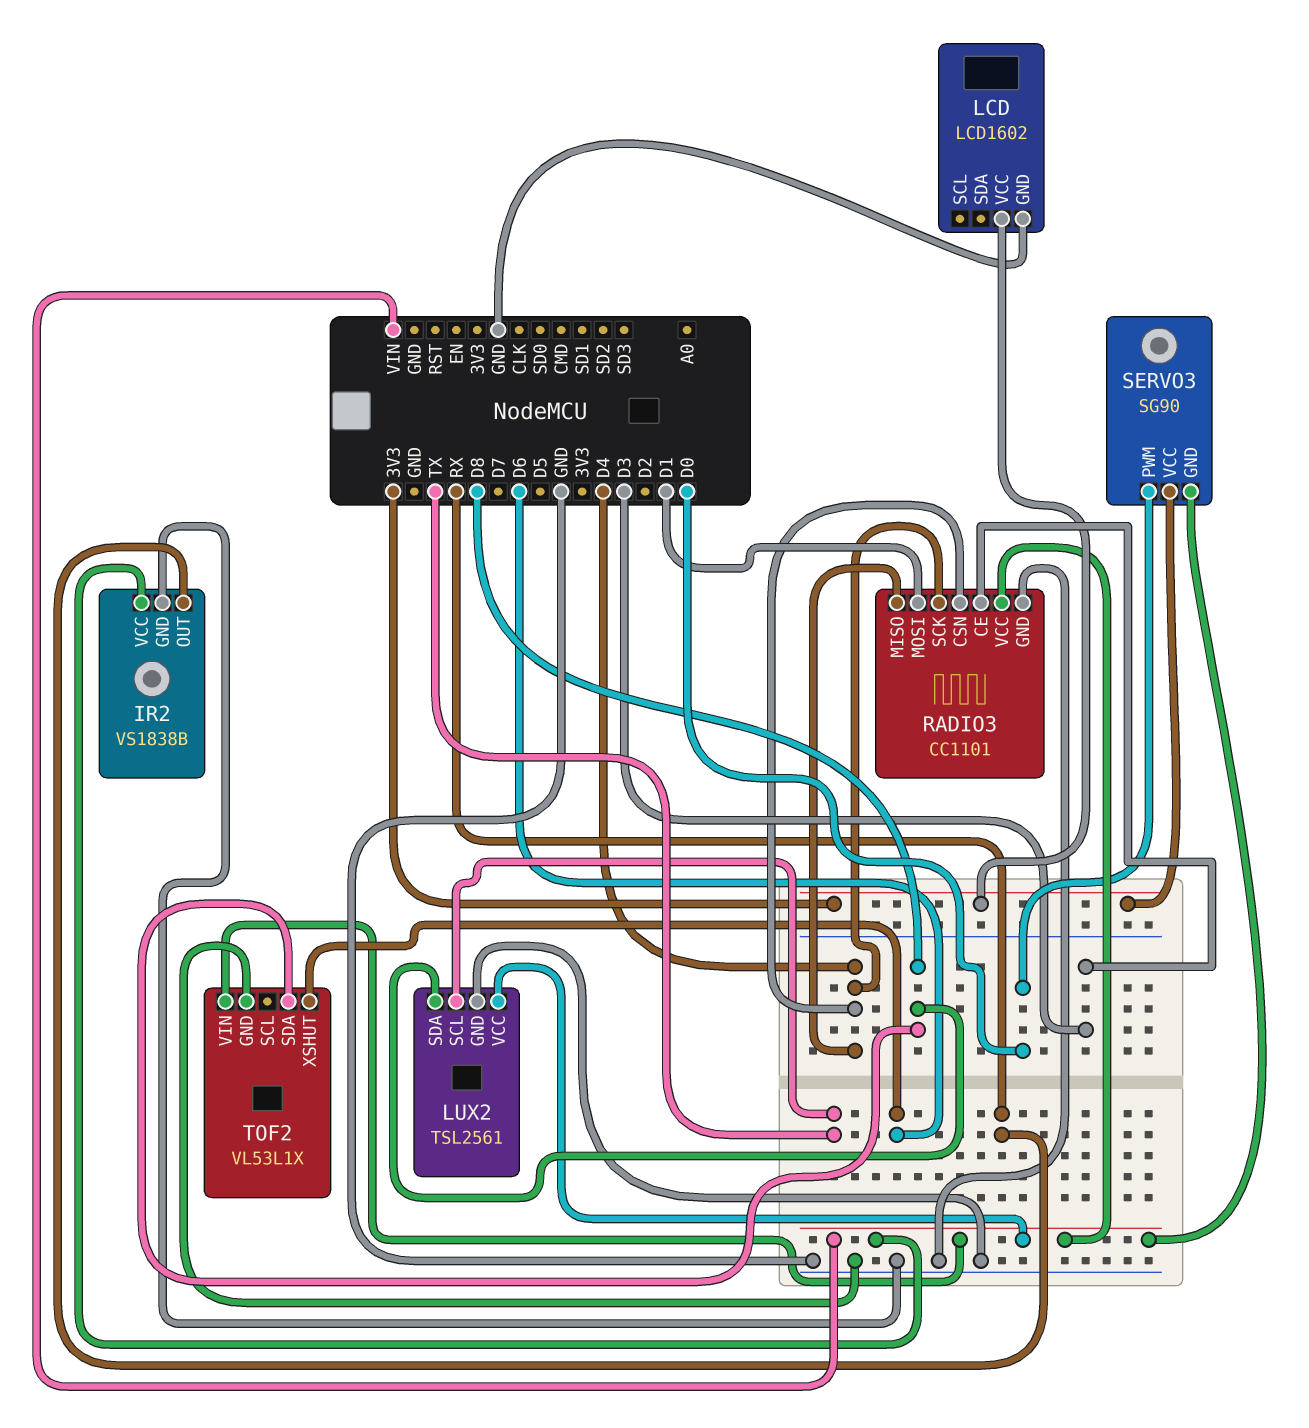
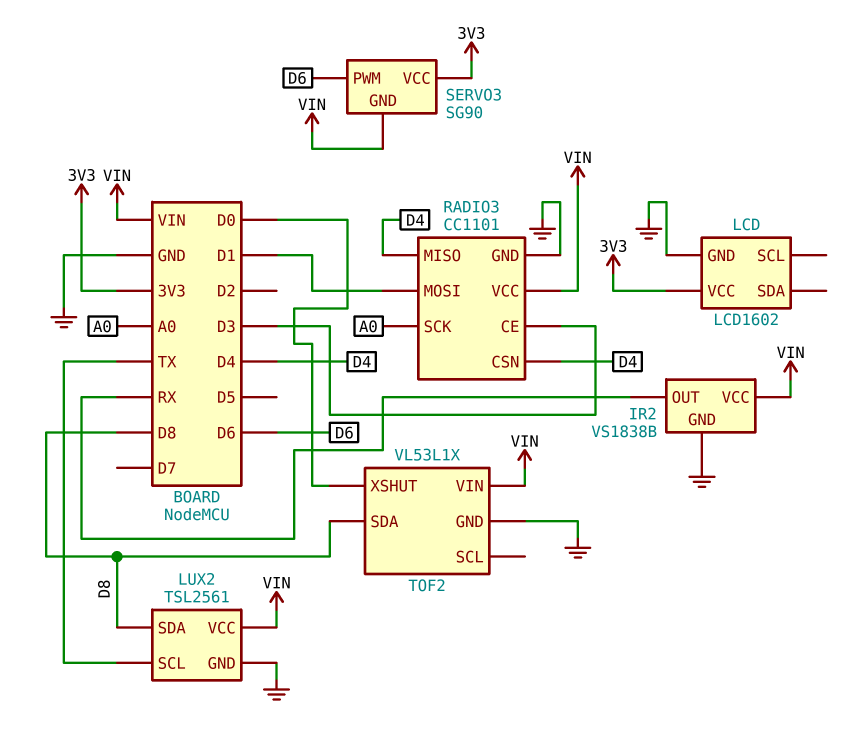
RADIO3 pin SCK: D4 -> A0
SERVO3 pin PWM: D0 -> D6
TOF2 pin XSHUT: D6 -> D0

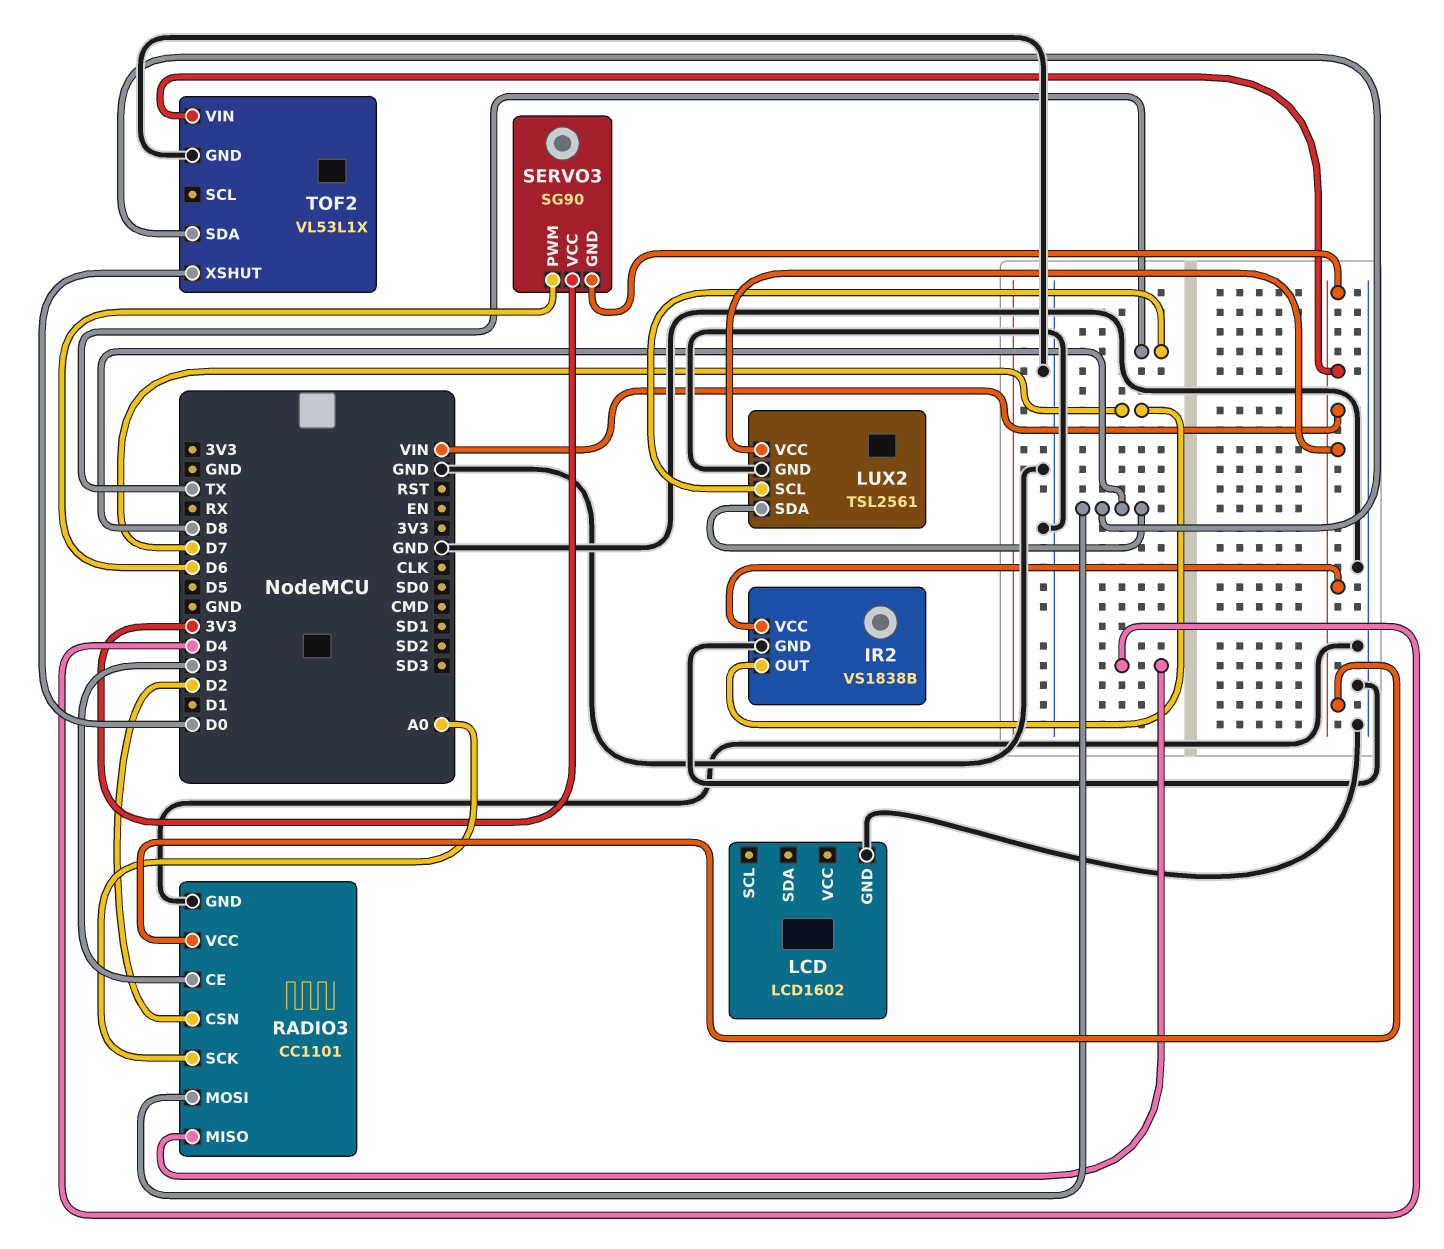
IR2 pin OUT: RX -> D7
LCD pin VCC: 3V3 -> none
RADIO3 pin CSN: D4 -> D2
RADIO3 pin MOSI: D1 -> D8

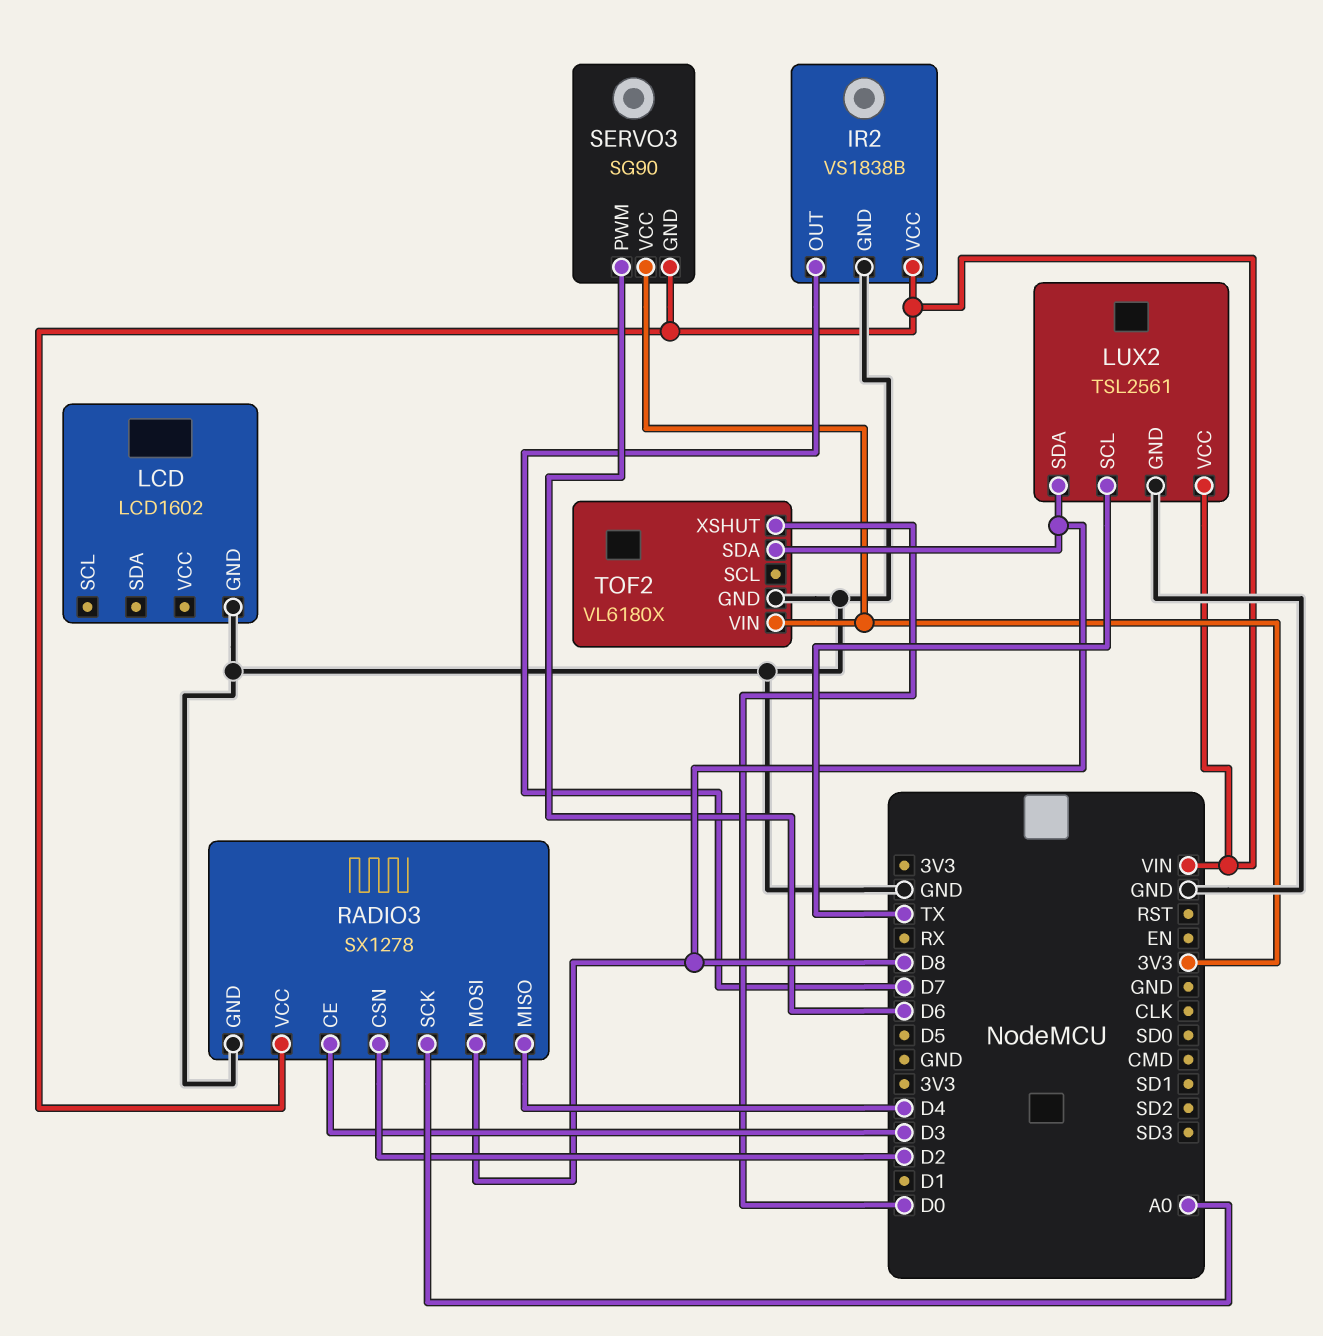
RADIO3: CC1101 -> SX1278
TOF2: VL53L1X -> VL6180X
TOF2 pin VIN: VIN -> 3V3

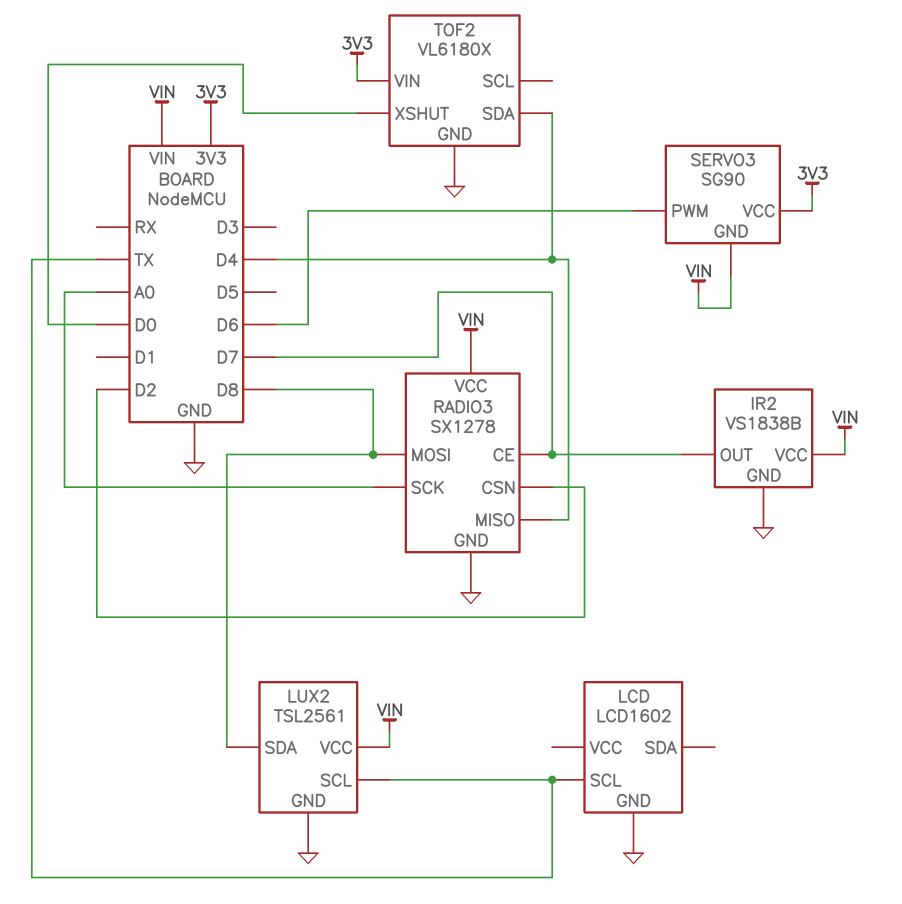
LCD pin SCL: none -> TX
RADIO3 pin CE: D3 -> D7
TOF2 pin SDA: D8 -> D4

